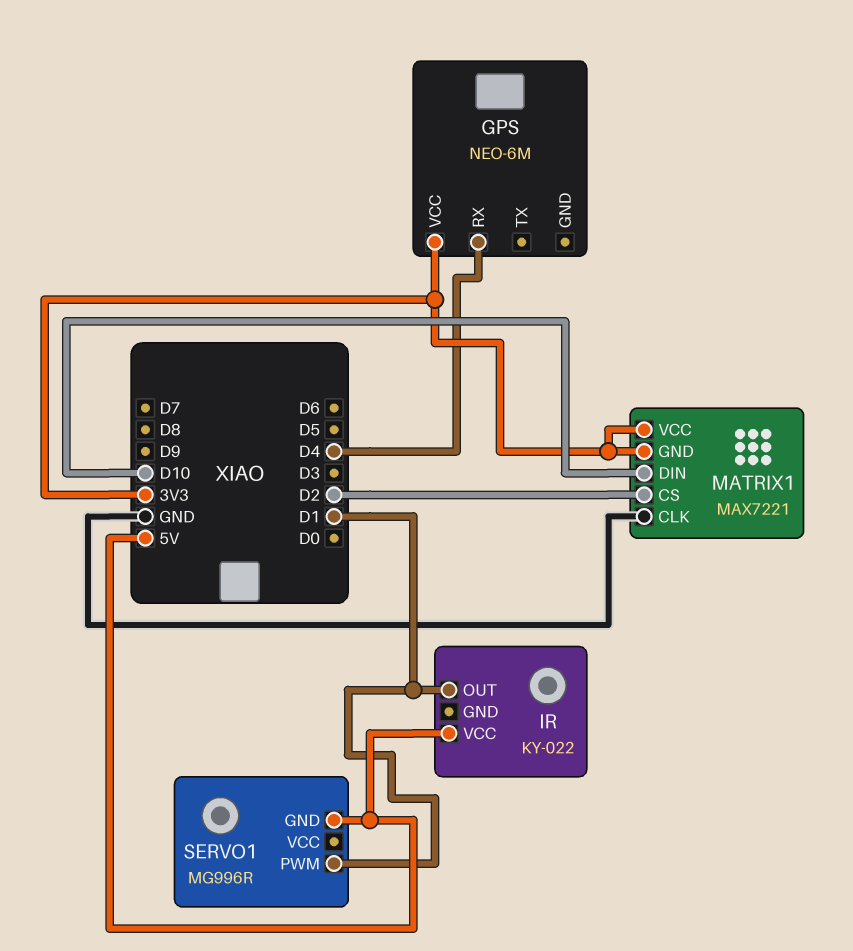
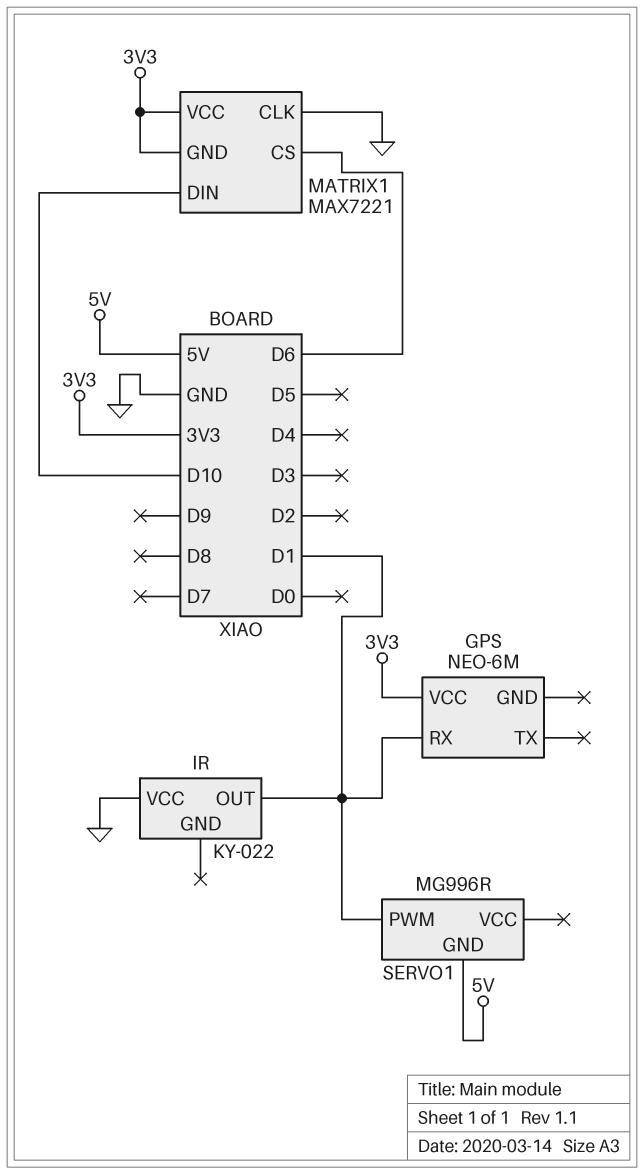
GPS pin RX: D4 -> D1
IR pin VCC: 5V -> GND
MATRIX1 pin CS: D2 -> D6

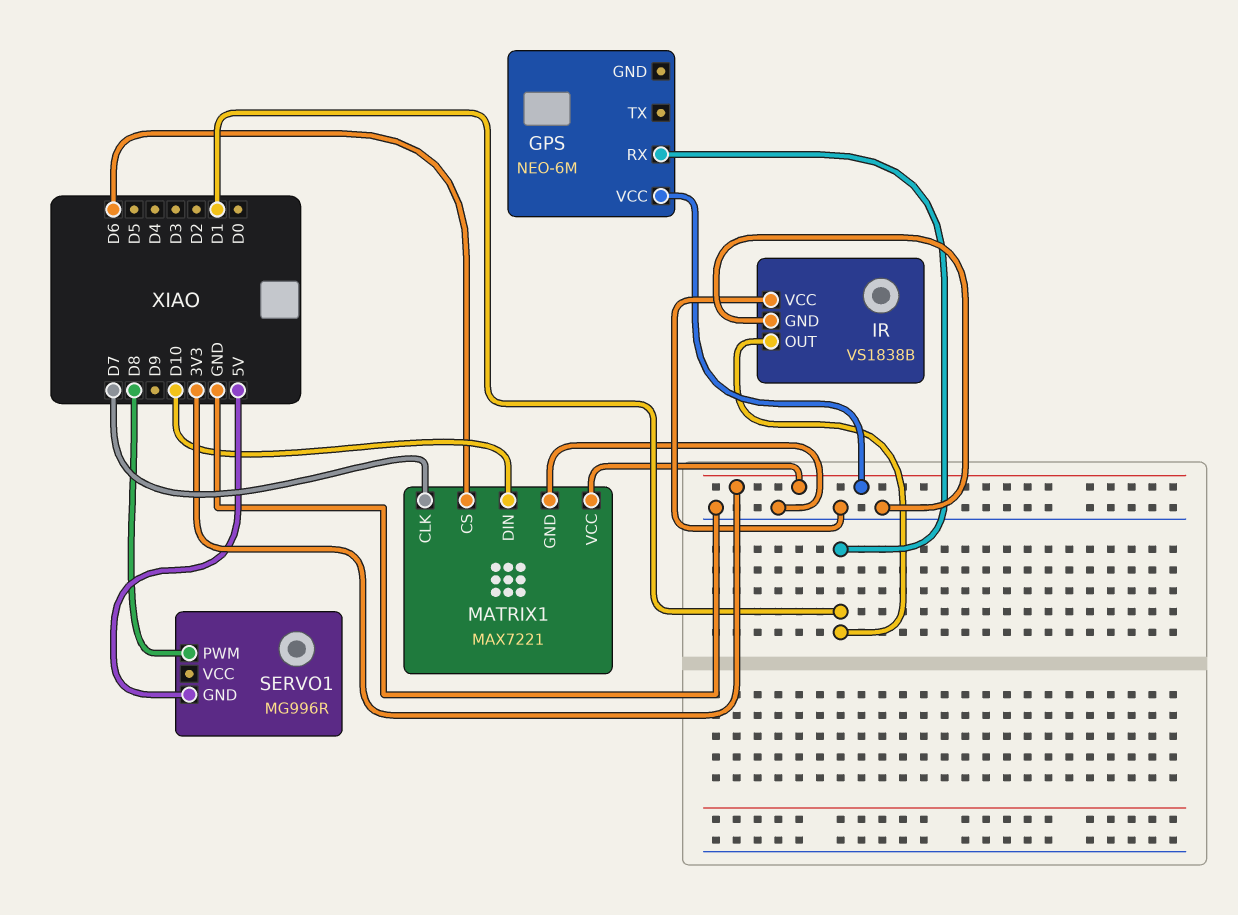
IR: KY-022 -> VS1838B
IR pin GND: none -> GND
MATRIX1 pin CLK: GND -> D7
MATRIX1 pin GND: 3V3 -> GND
SERVO1 pin PWM: D1 -> D8

